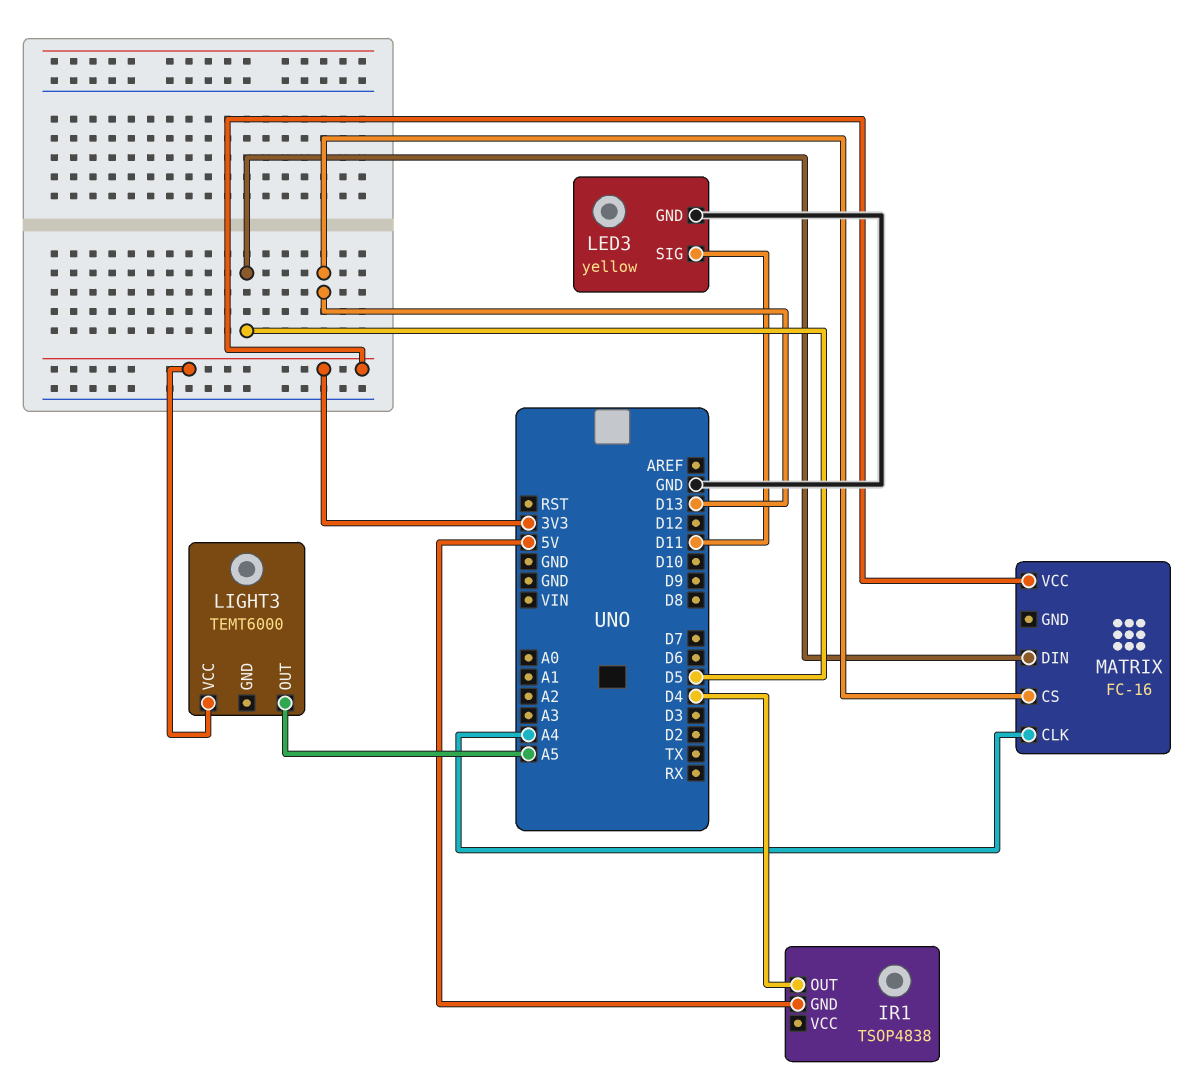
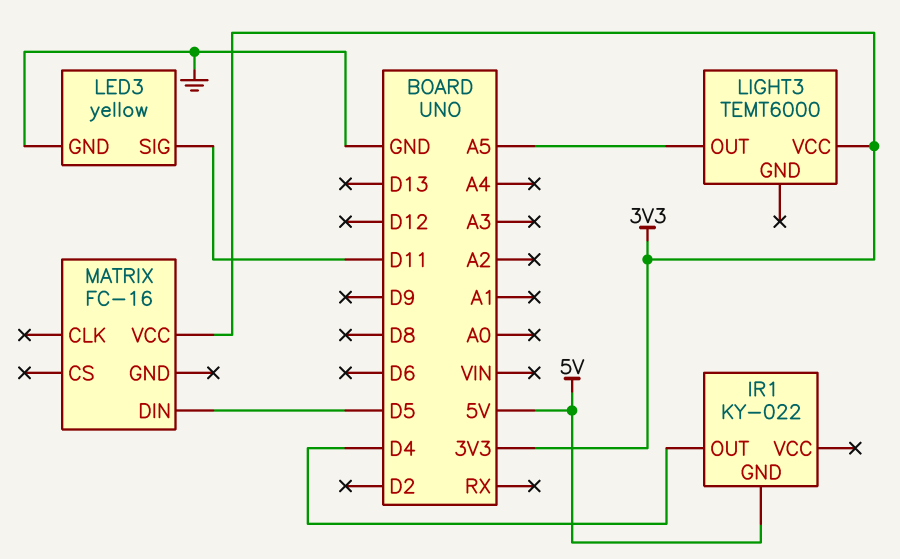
IR1: TSOP4838 -> KY-022
MATRIX pin CLK: A4 -> none
MATRIX pin CS: D13 -> none

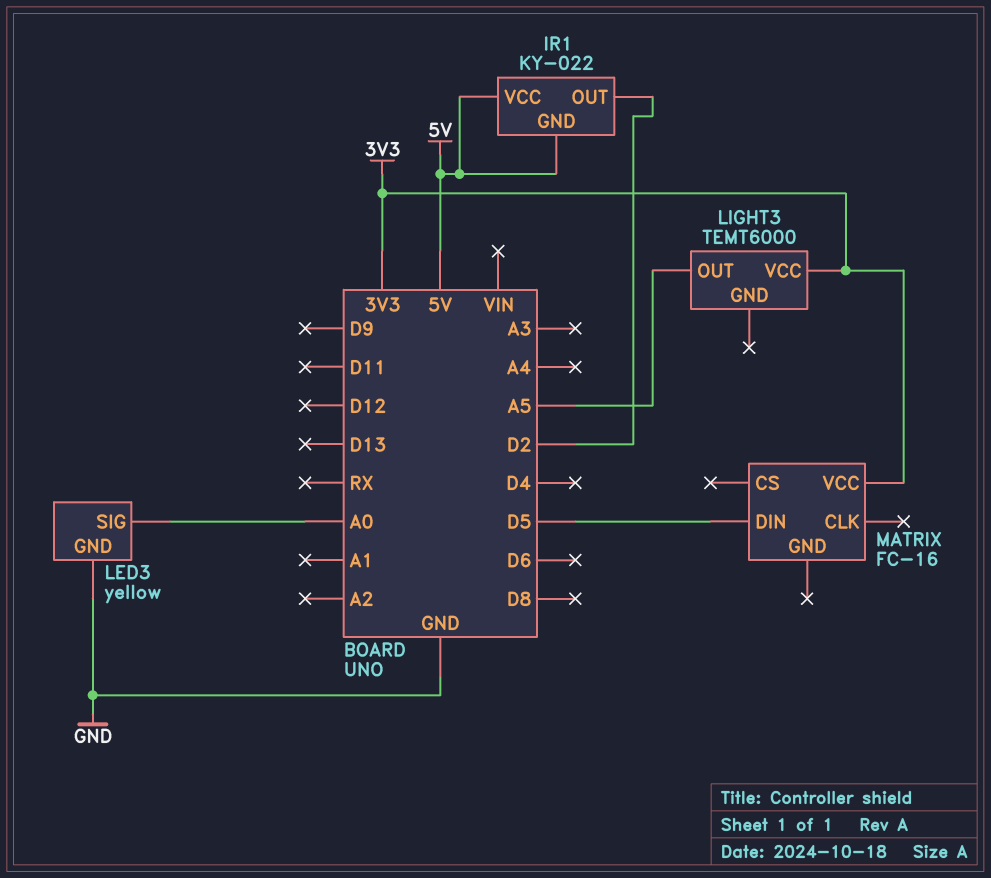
IR1 pin OUT: D4 -> D2
IR1 pin VCC: none -> 5V
LED3 pin SIG: D11 -> A0

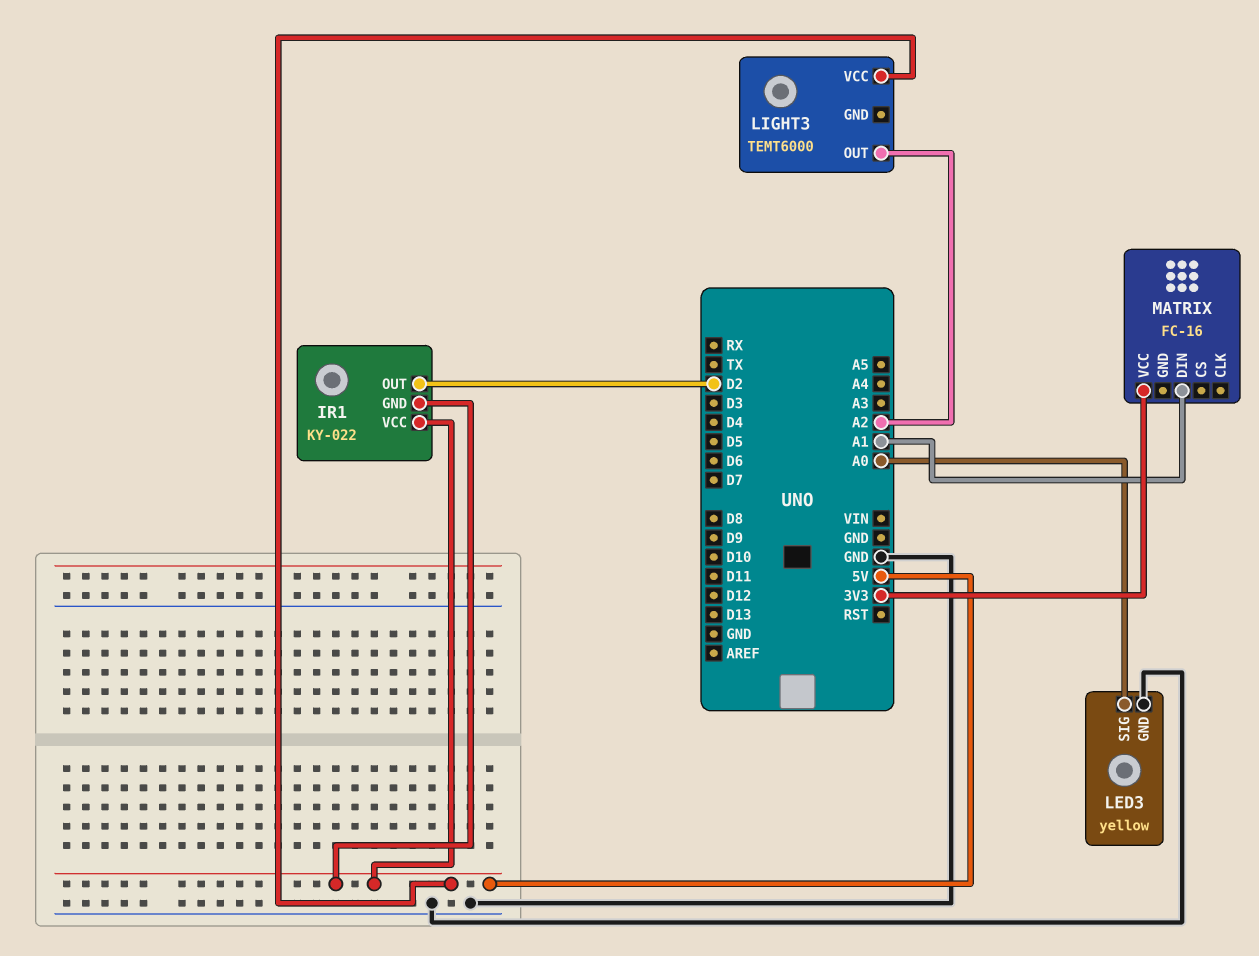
LIGHT3 pin OUT: A5 -> A2
LIGHT3 pin VCC: 3V3 -> 5V
MATRIX pin DIN: D5 -> A1

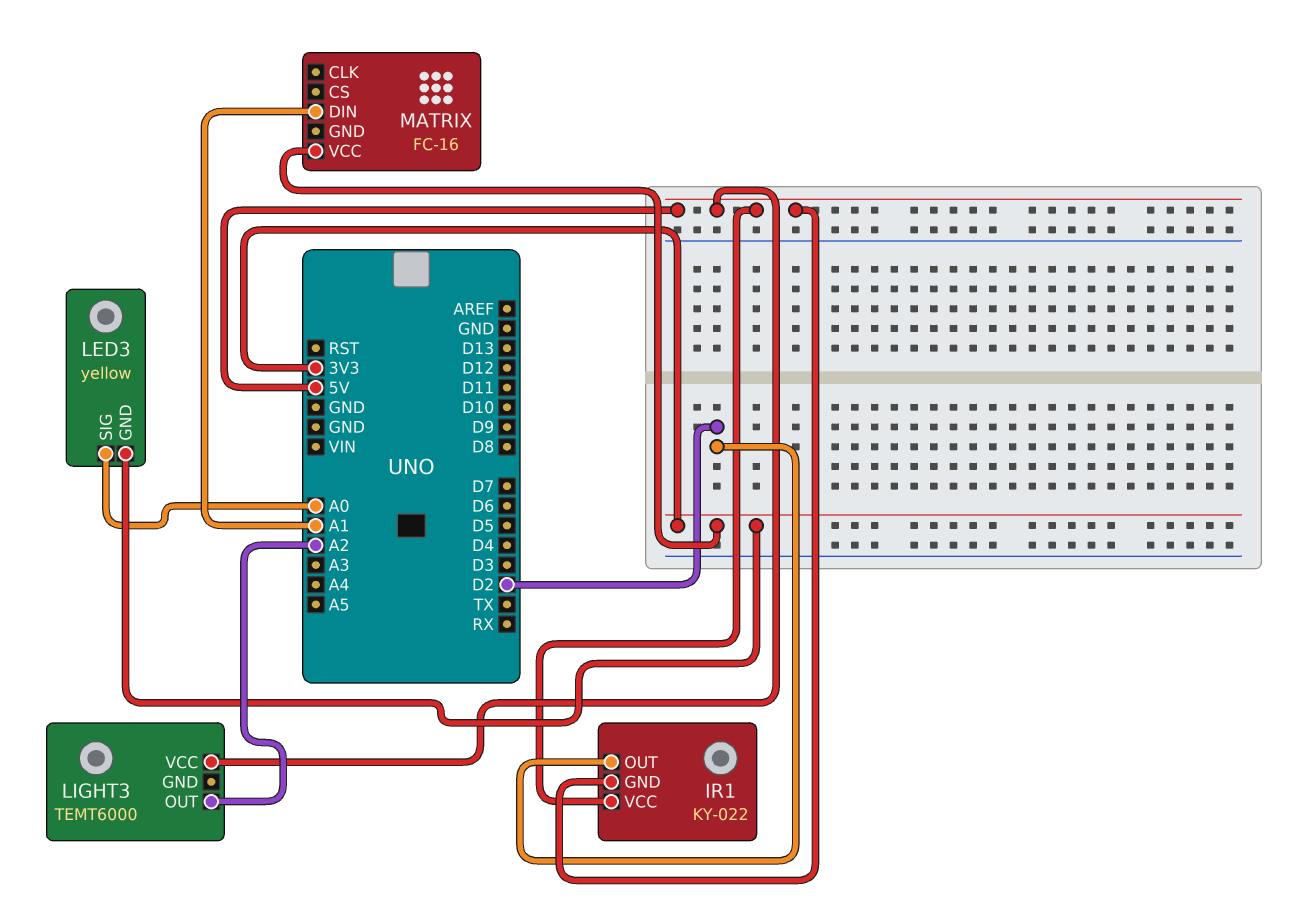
LED3 pin GND: GND -> 3V3

